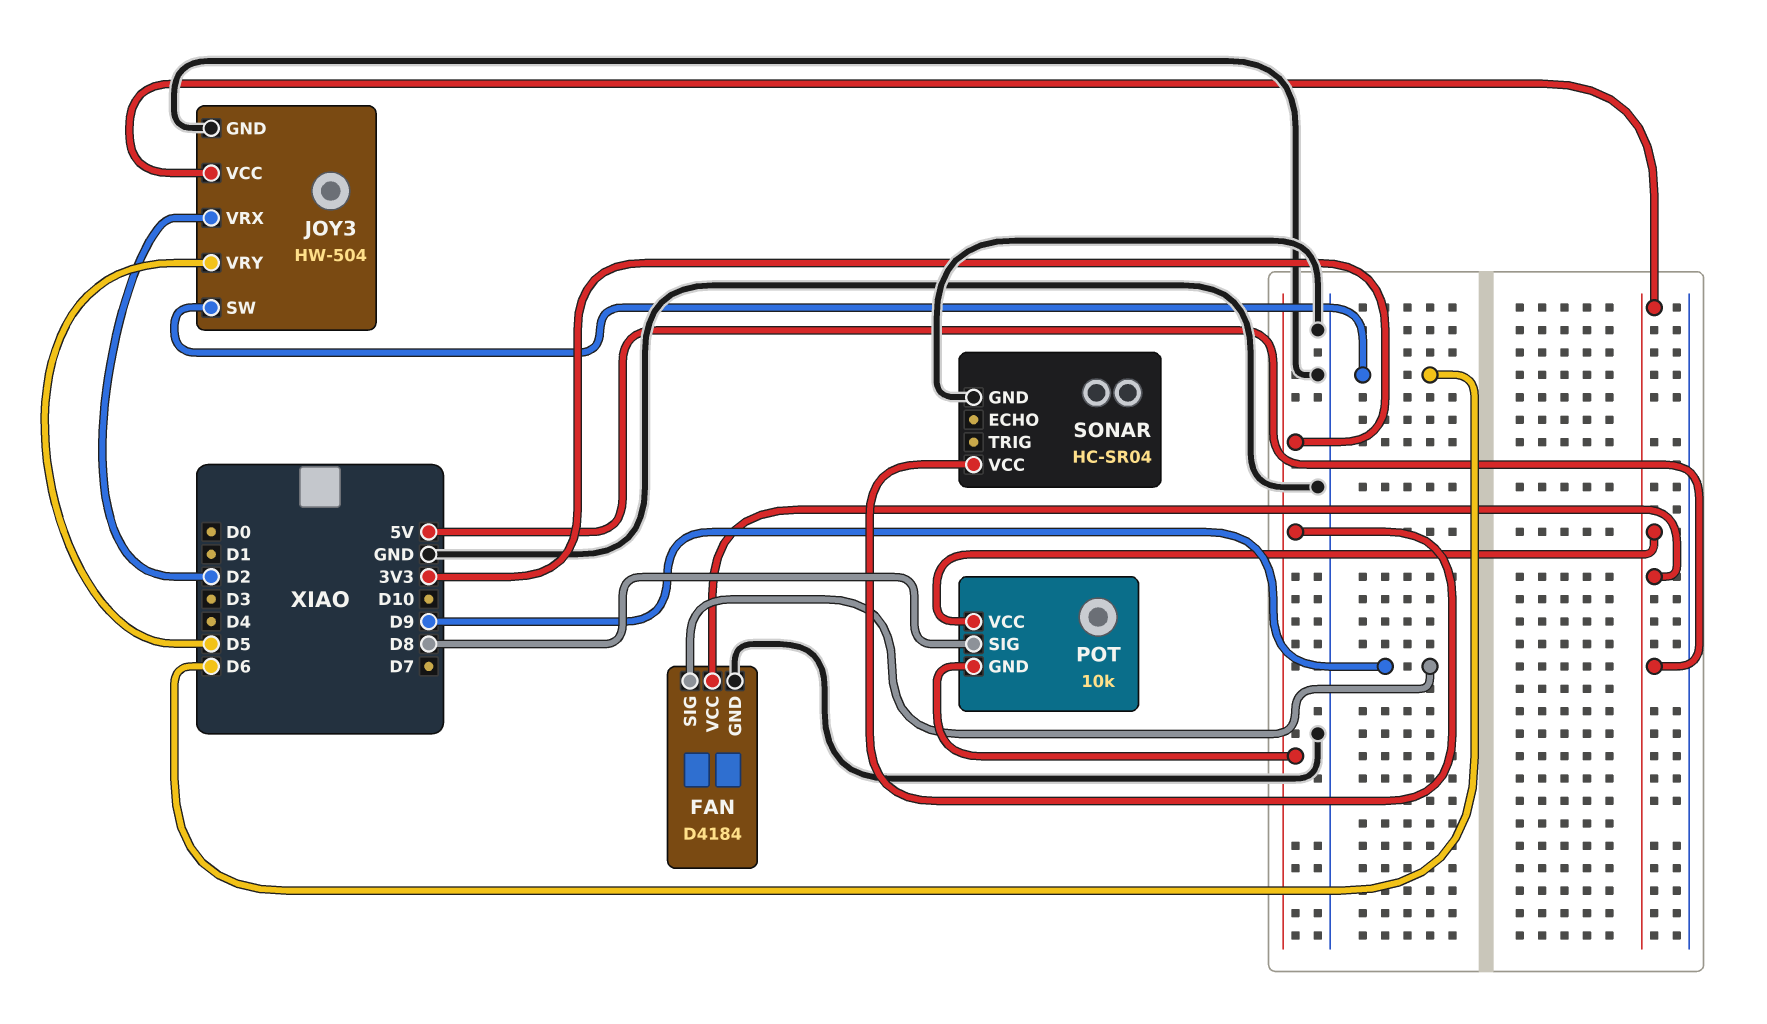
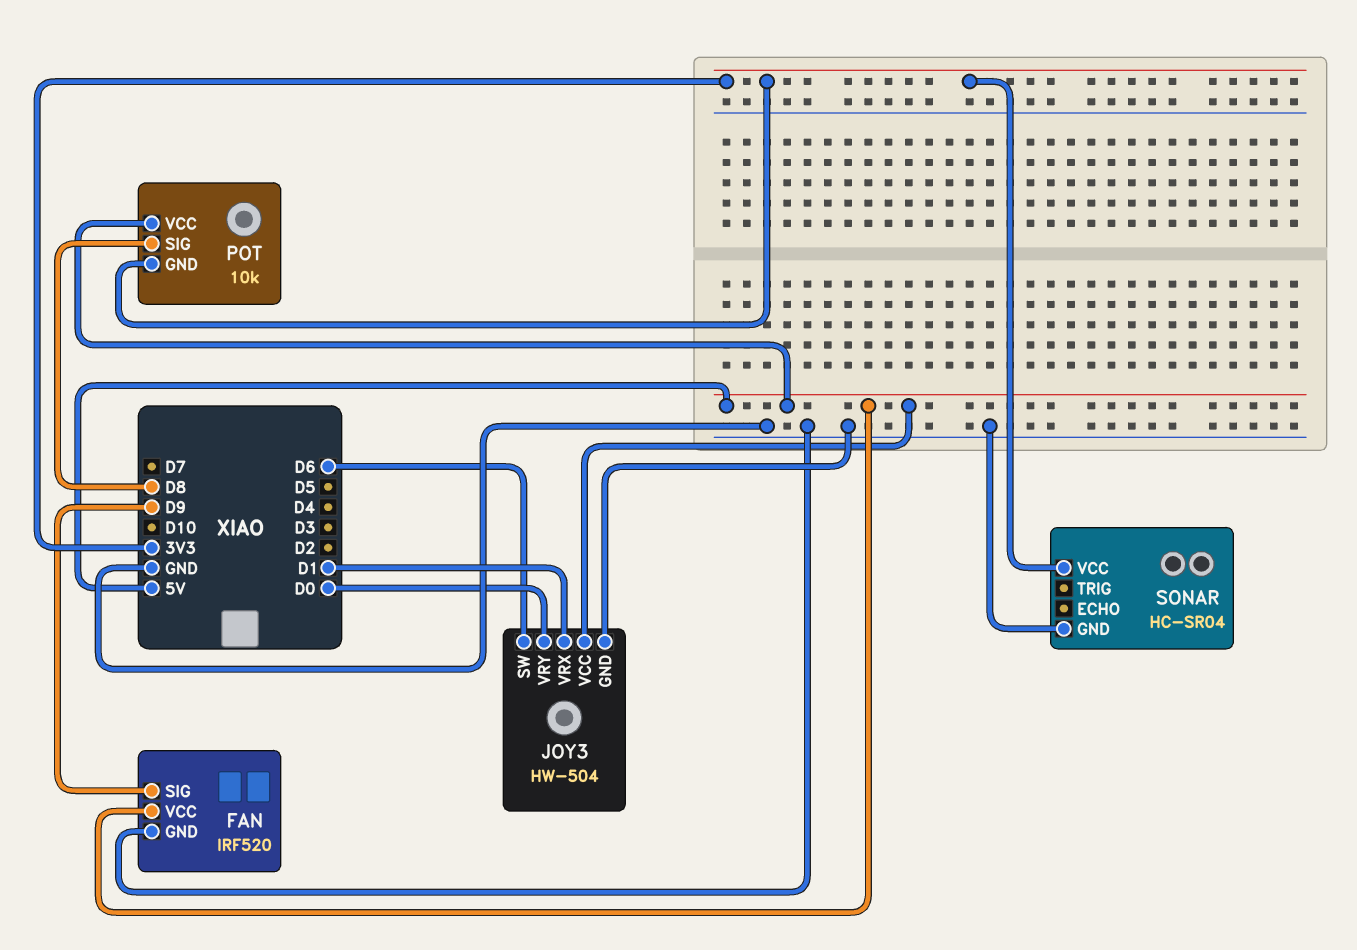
FAN: D4184 -> IRF520
JOY3 pin VRX: D2 -> D1
JOY3 pin VRY: D5 -> D0

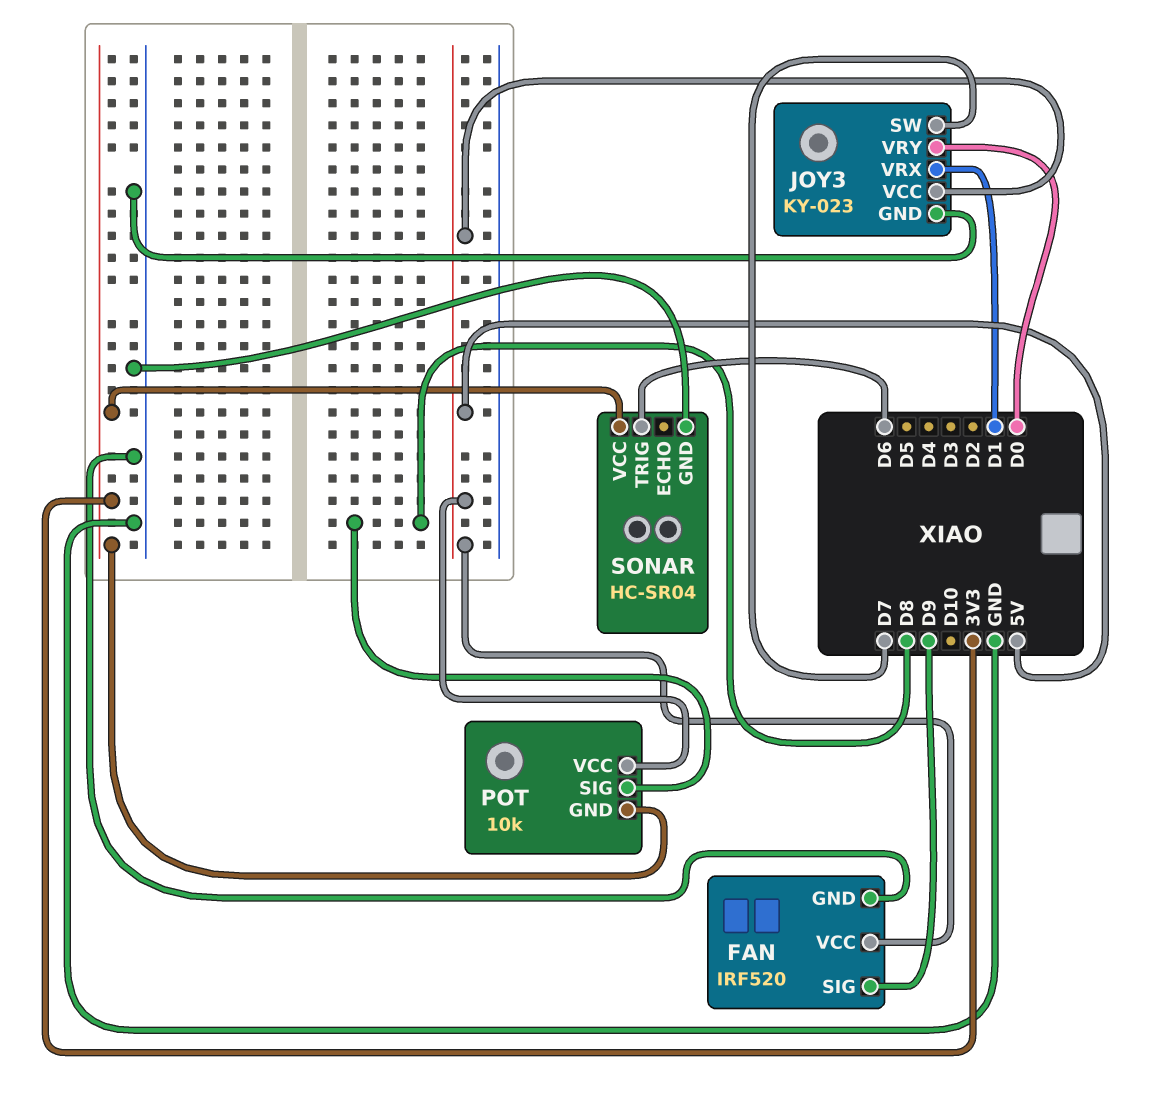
JOY3: HW-504 -> KY-023
JOY3 pin SW: D6 -> D7
SONAR pin TRIG: none -> D6

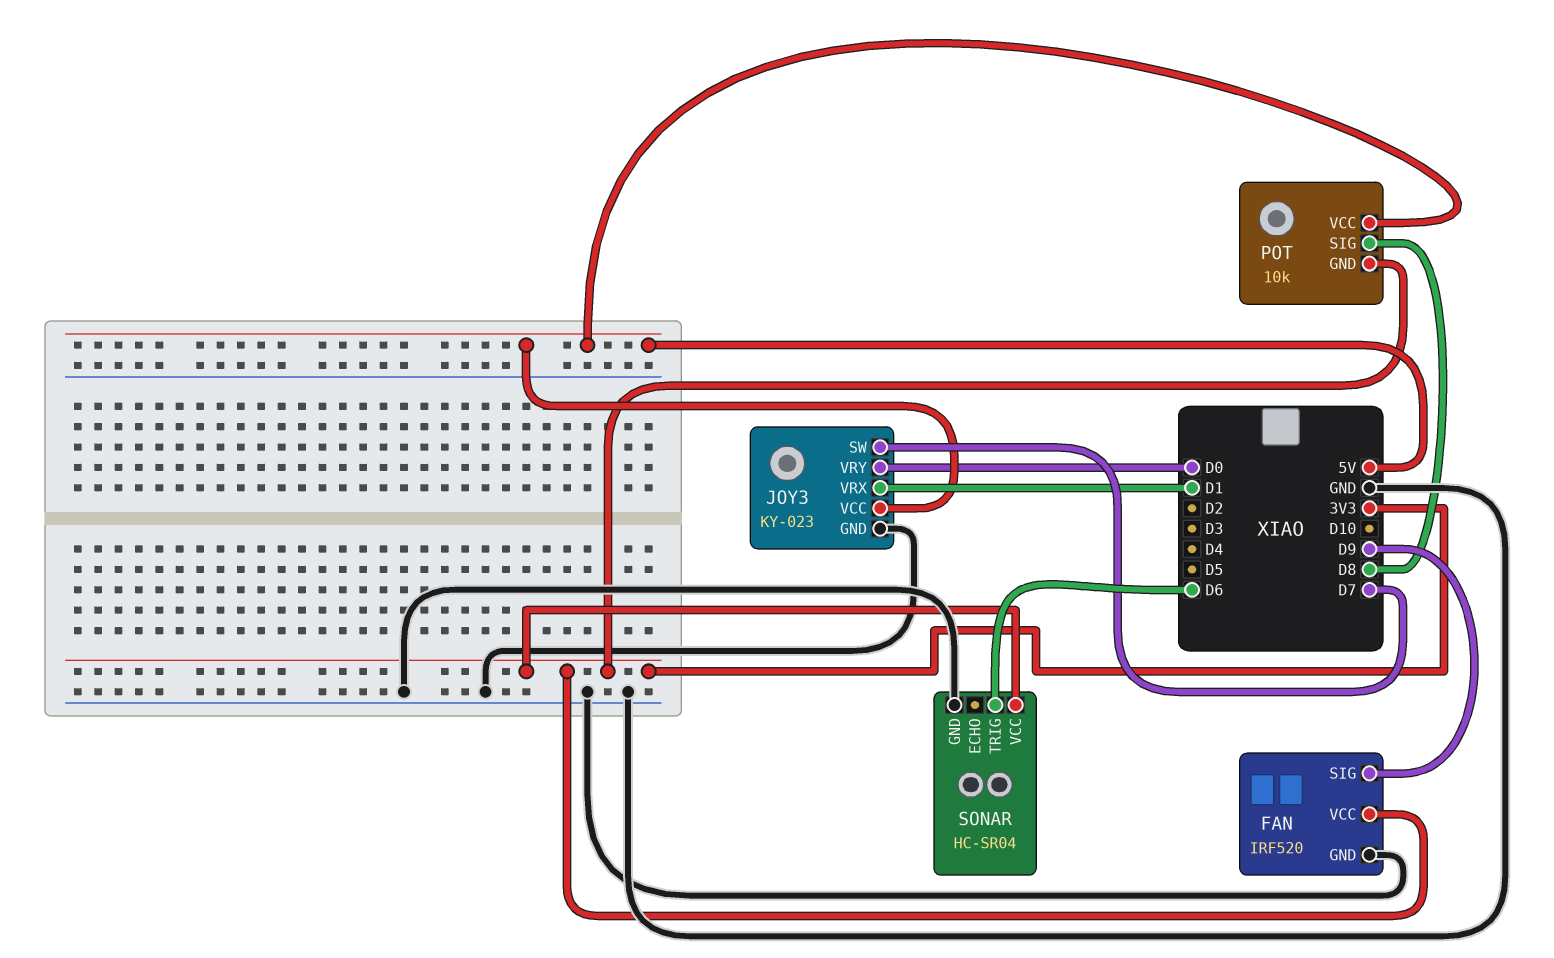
FAN pin VCC: 5V -> 3V3

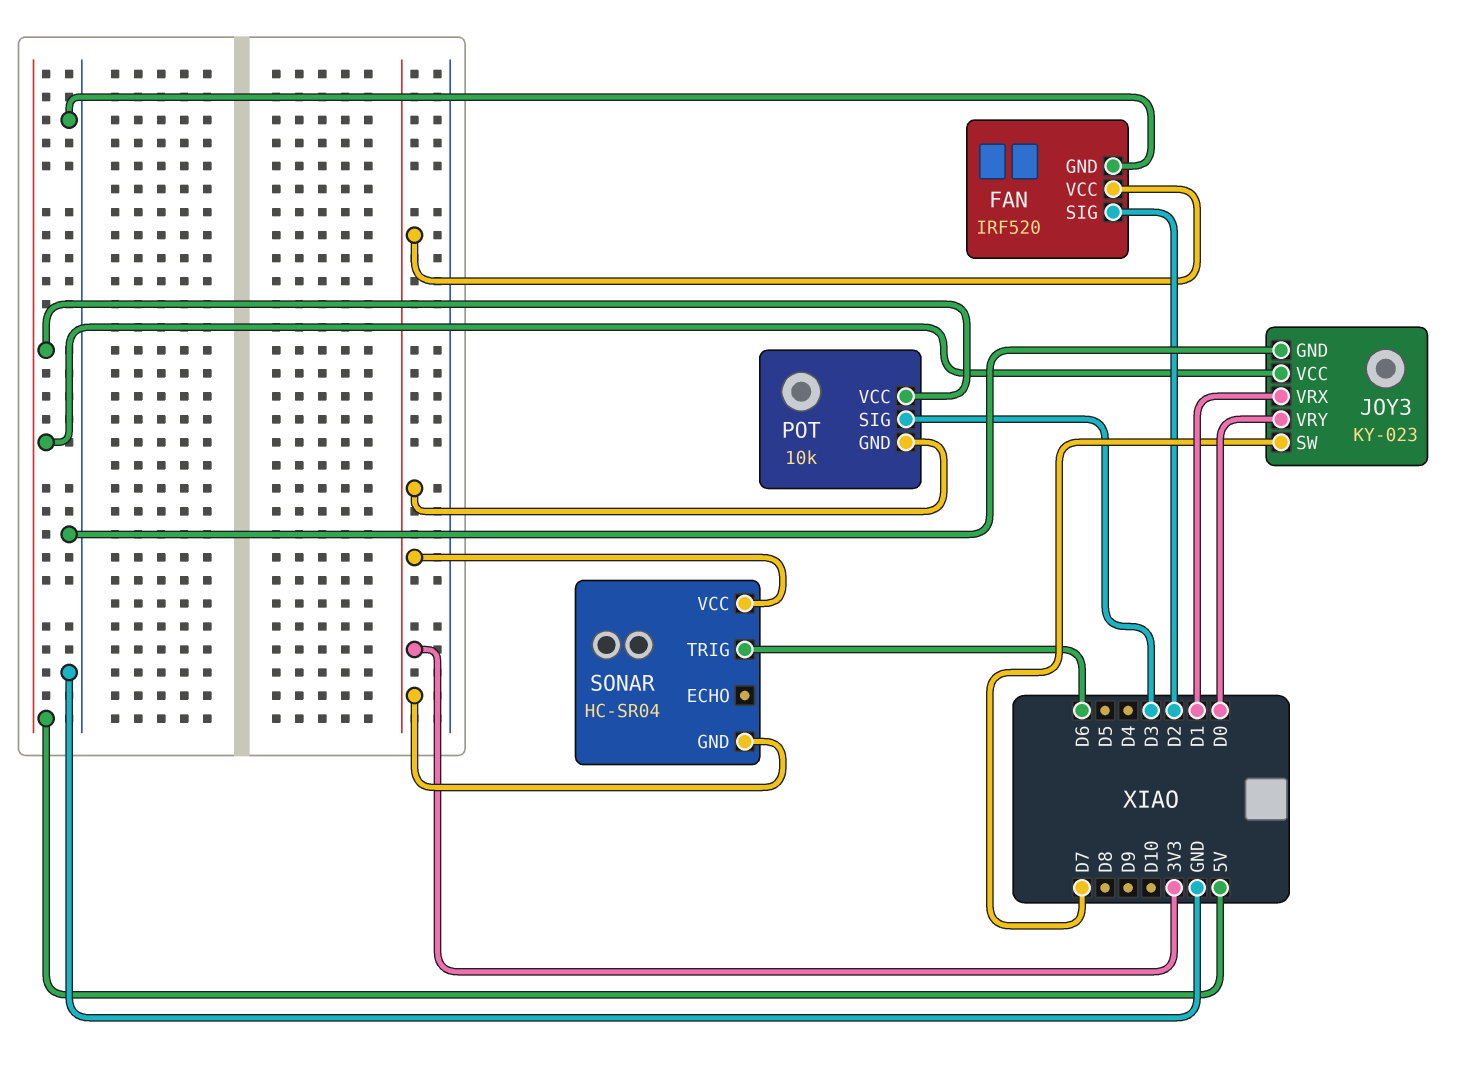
FAN pin SIG: D9 -> D2
POT pin SIG: D8 -> D3
SONAR pin GND: GND -> 3V3

